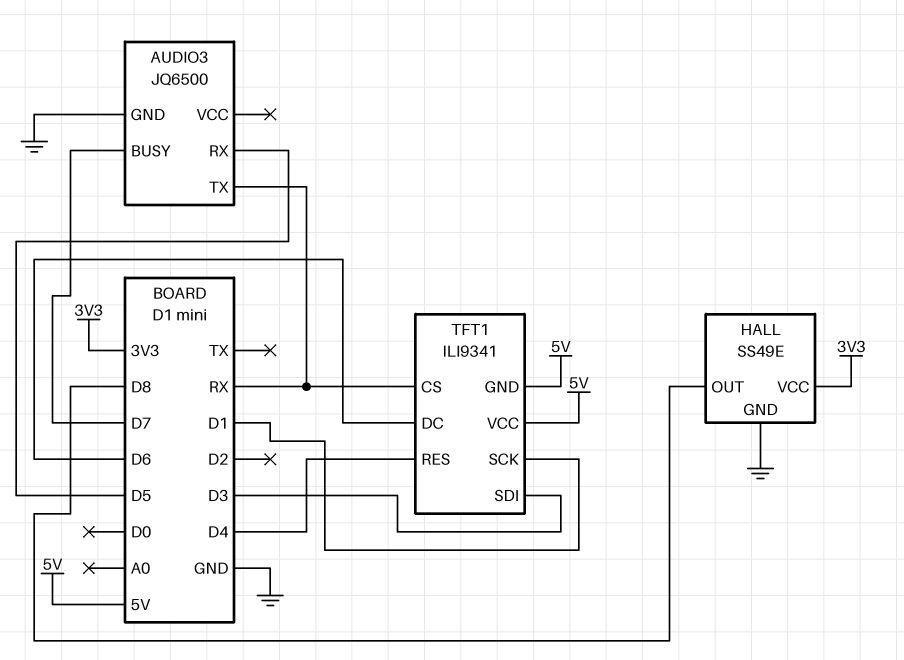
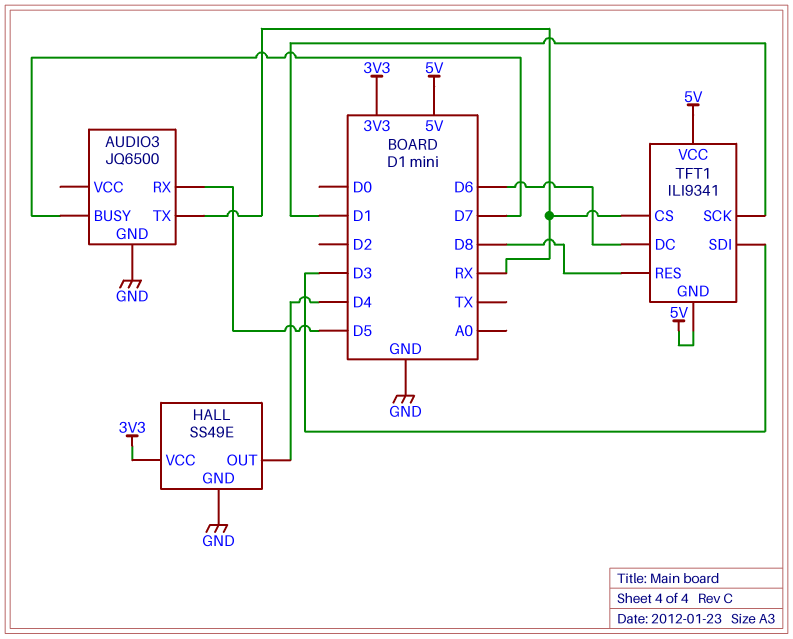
HALL pin OUT: D8 -> D4
TFT1 pin RES: D4 -> D8

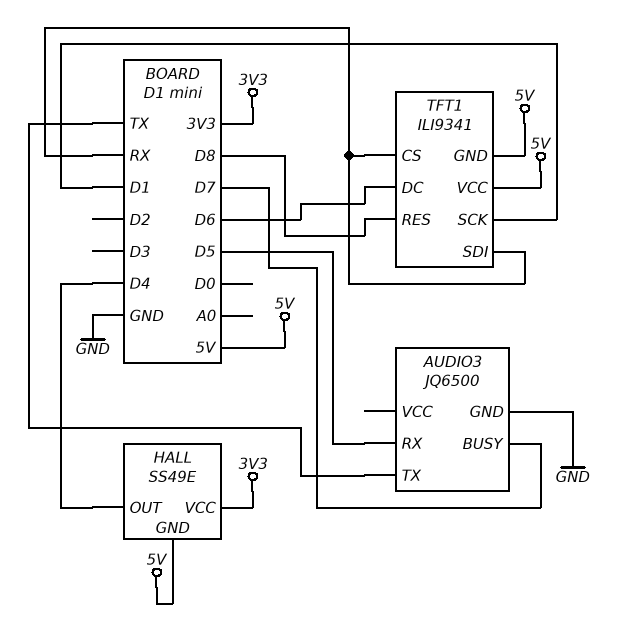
AUDIO3 pin TX: RX -> TX
HALL pin GND: GND -> 5V
TFT1 pin SDI: D3 -> RX

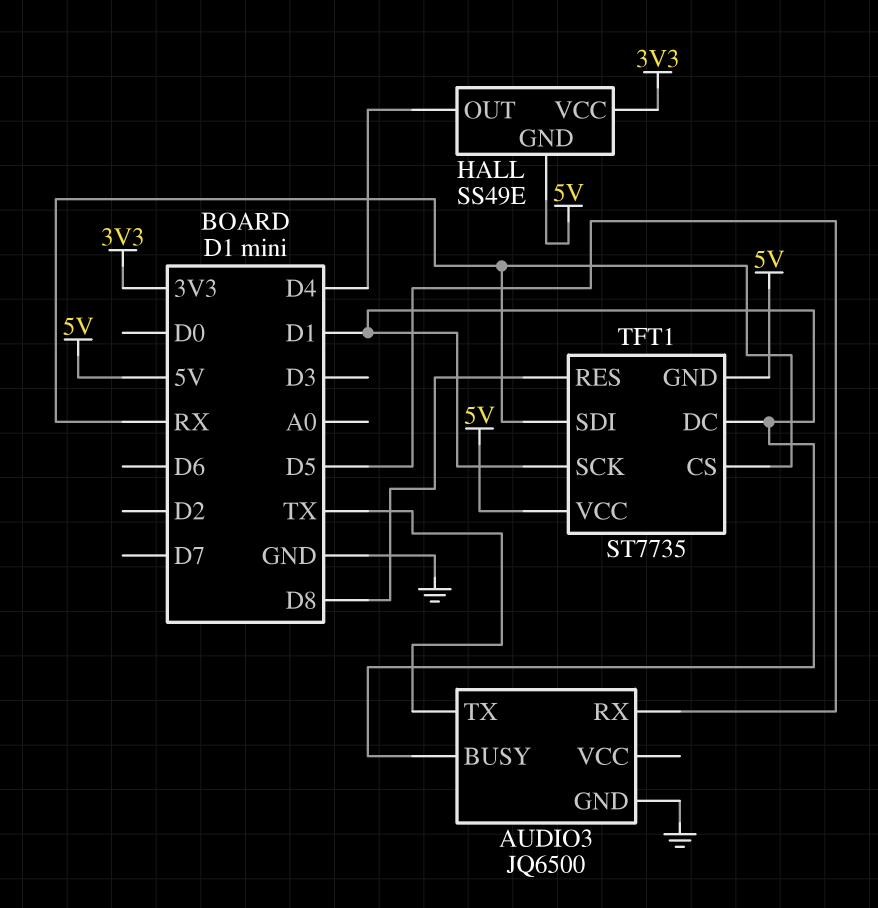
AUDIO3 pin BUSY: D7 -> D1
TFT1: ILI9341 -> ST7735
TFT1 pin DC: D6 -> D1

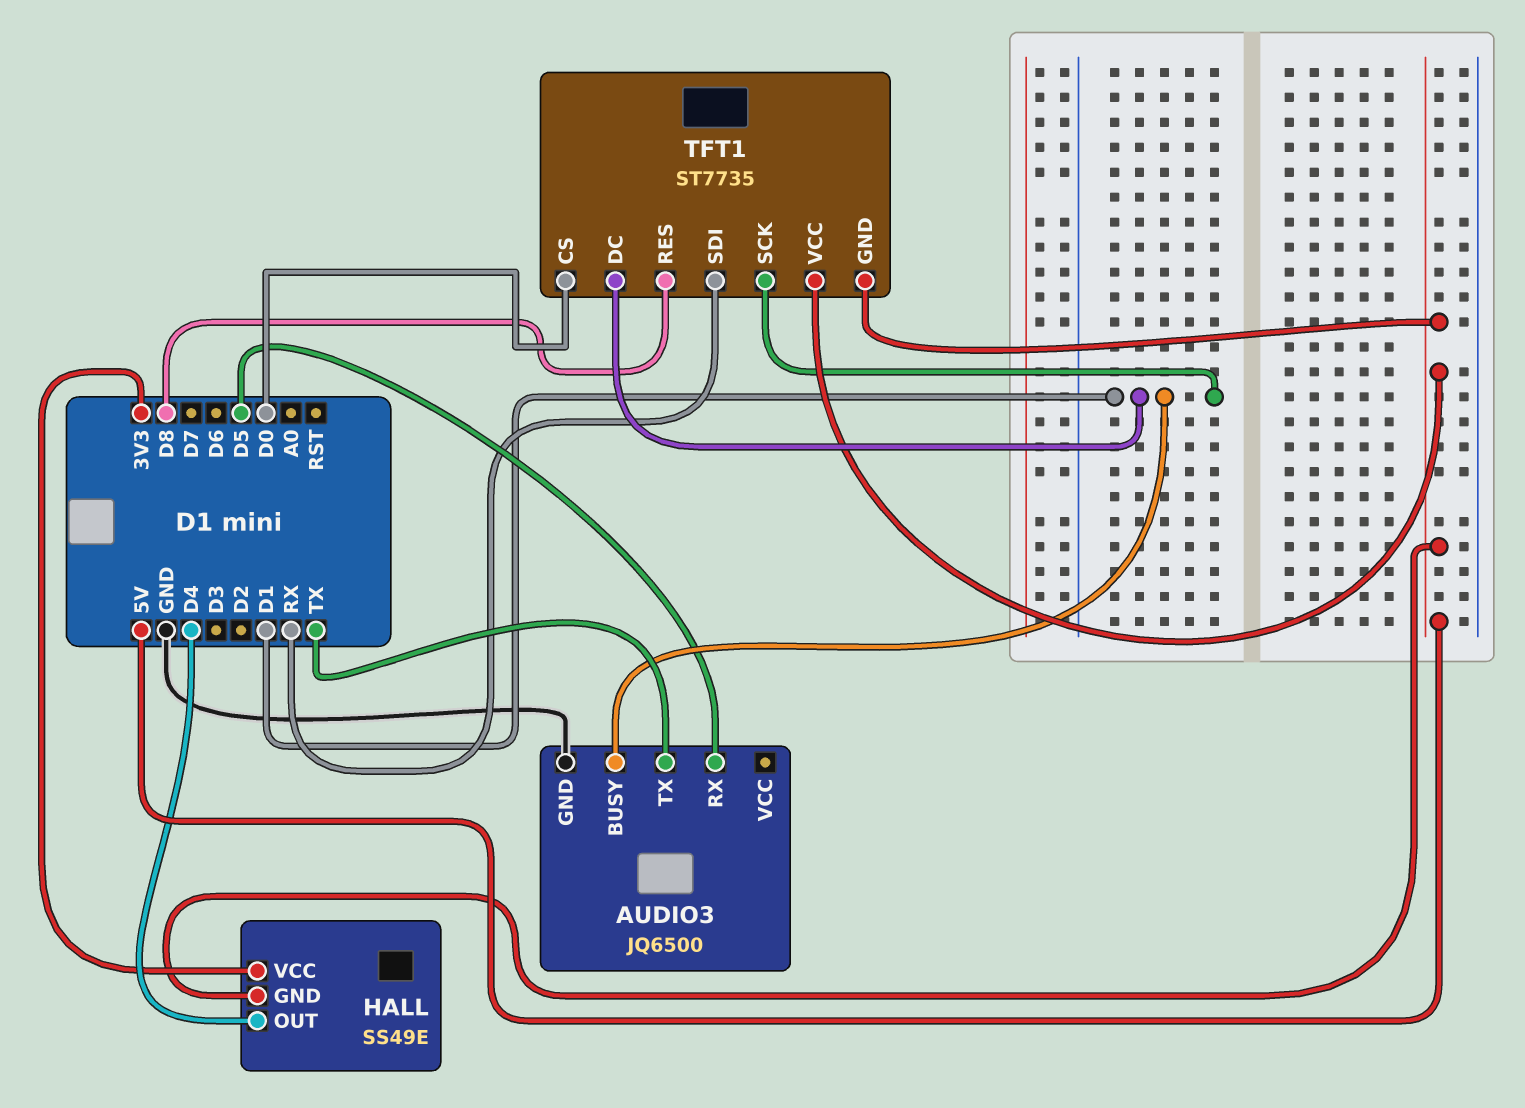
TFT1 pin CS: RX -> D0

